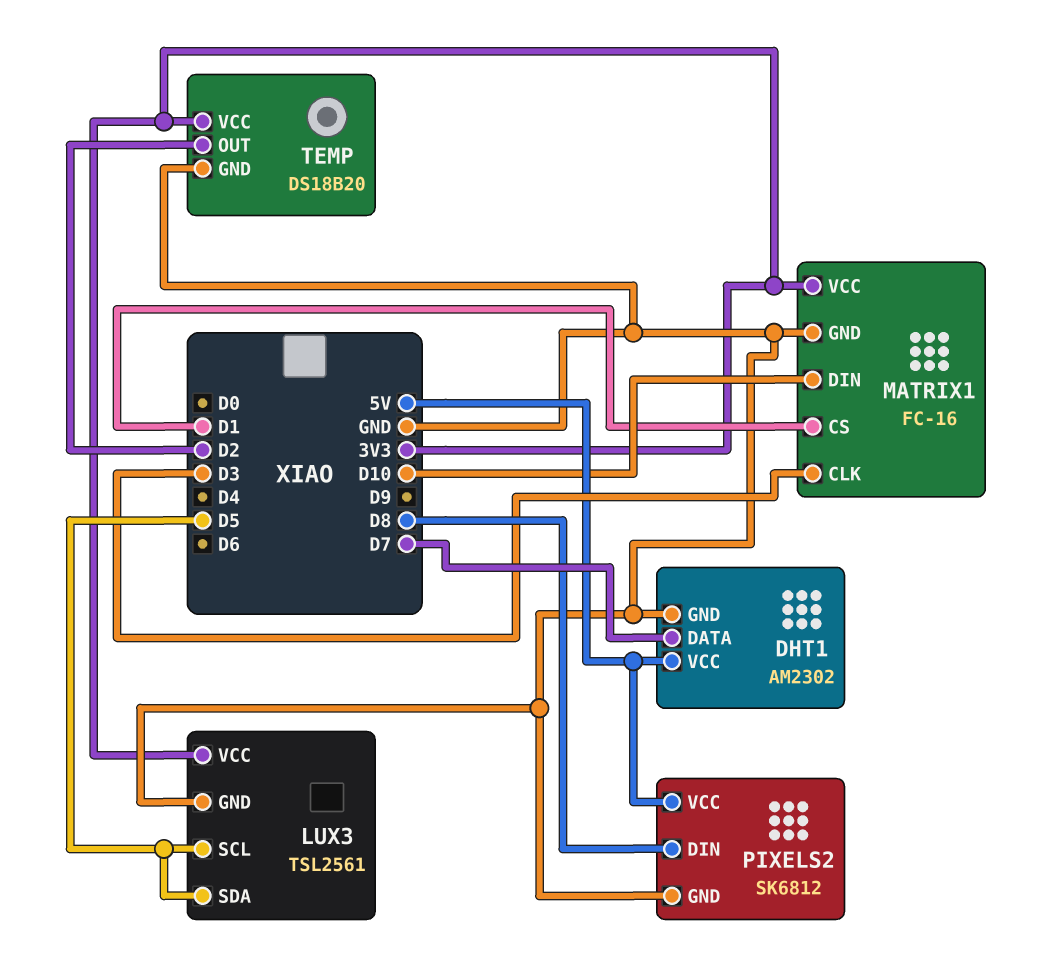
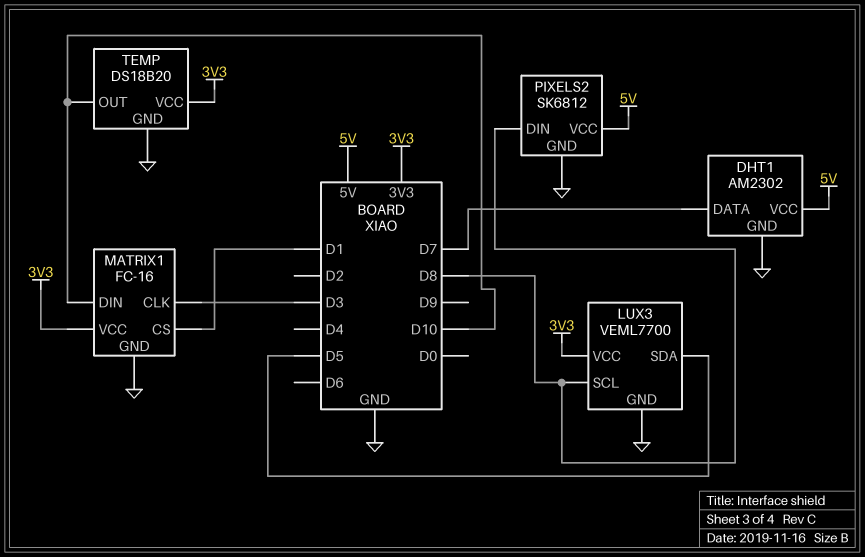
LUX3: TSL2561 -> VEML7700
LUX3 pin SCL: D5 -> D8
TEMP pin OUT: D2 -> D10

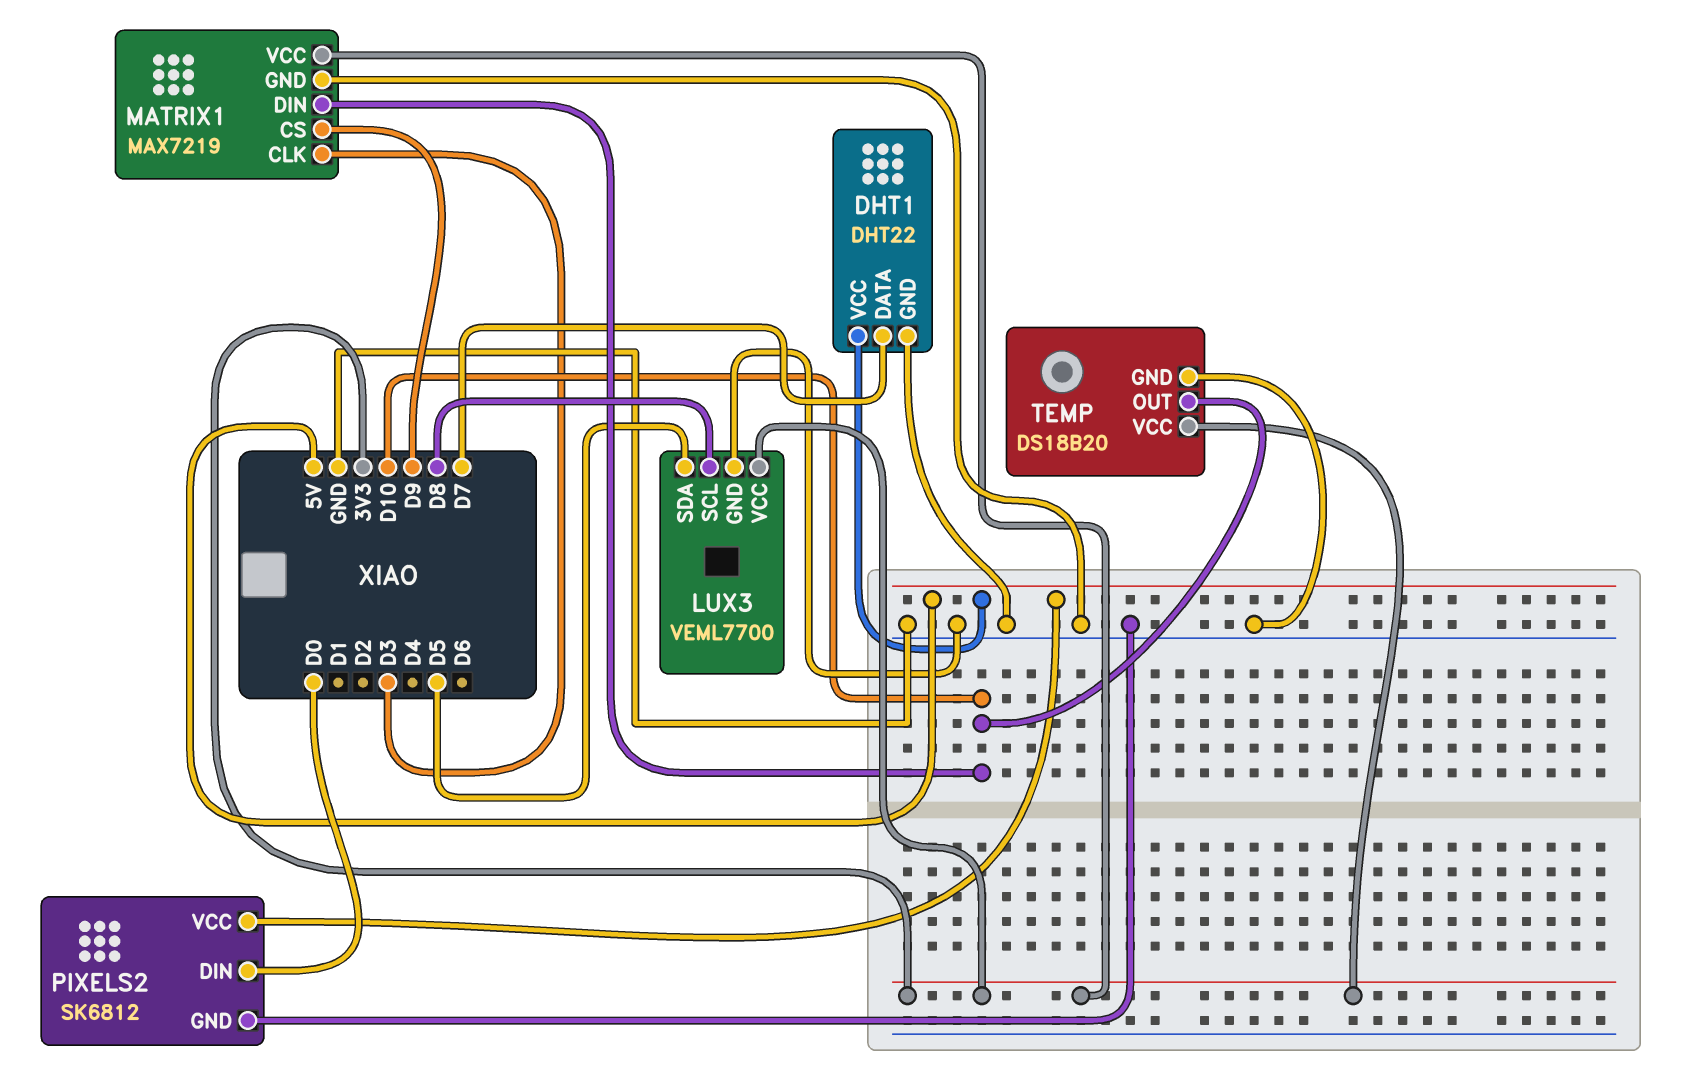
DHT1: AM2302 -> DHT22
MATRIX1: FC-16 -> MAX7219
MATRIX1 pin CS: D1 -> D9
PIXELS2 pin DIN: D8 -> D0

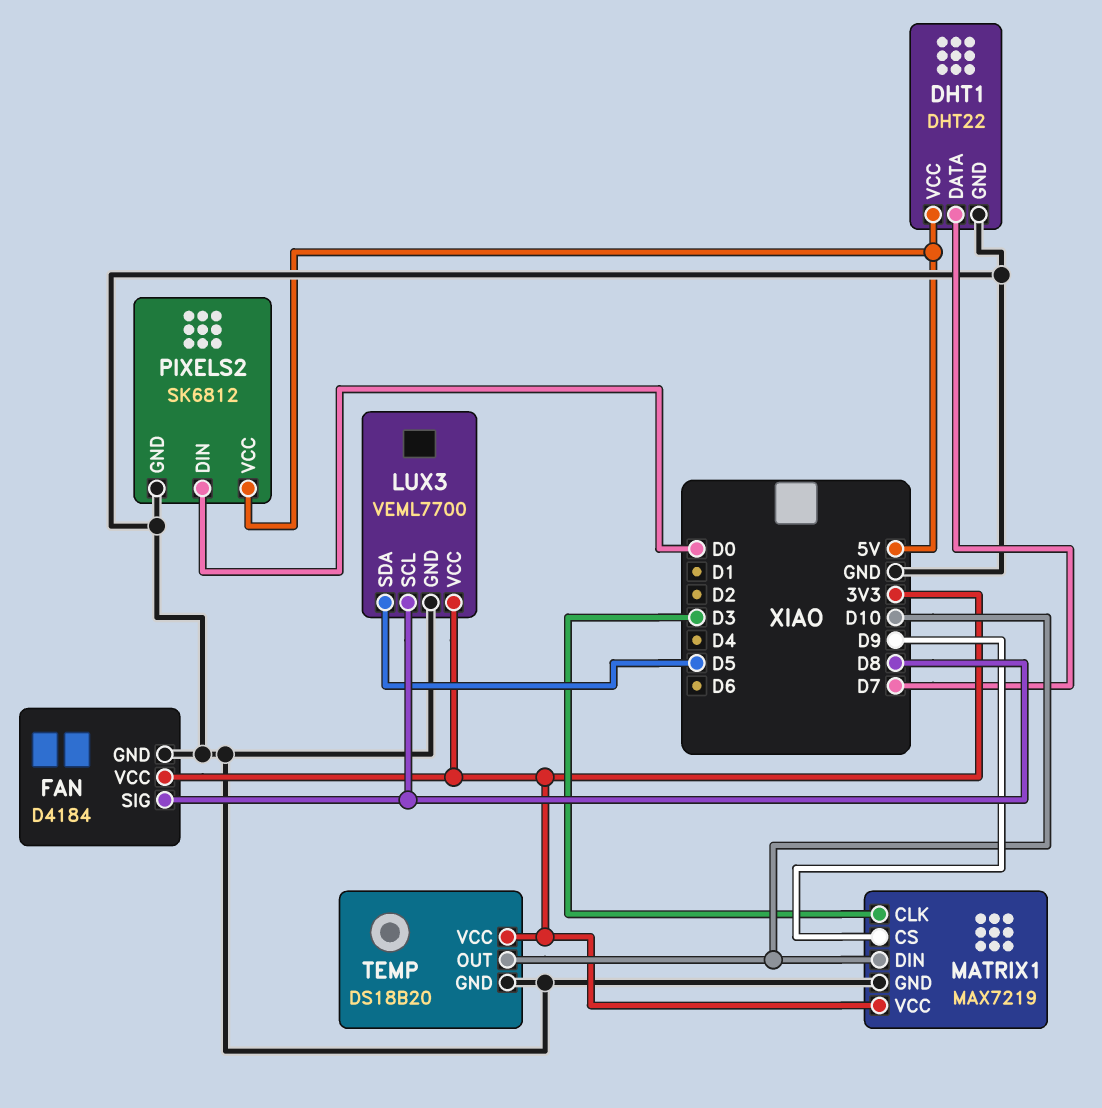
FAN: none -> D4184
FAN pin GND: none -> GND
FAN pin SIG: none -> D8
FAN pin VCC: none -> 3V3

